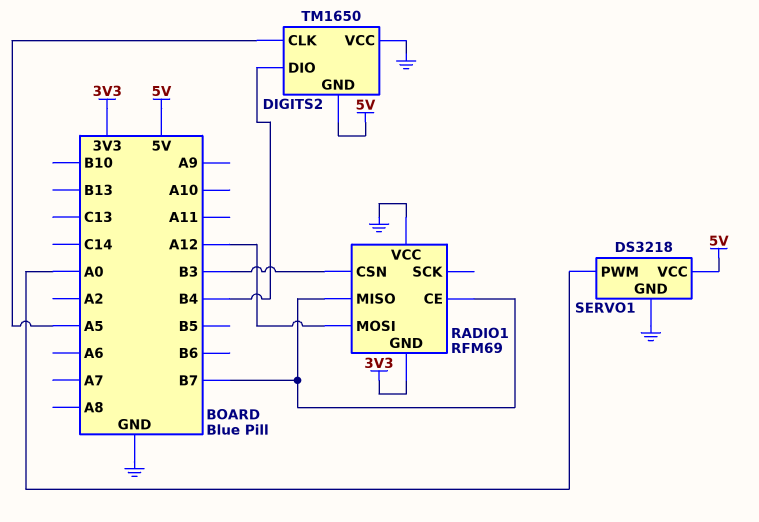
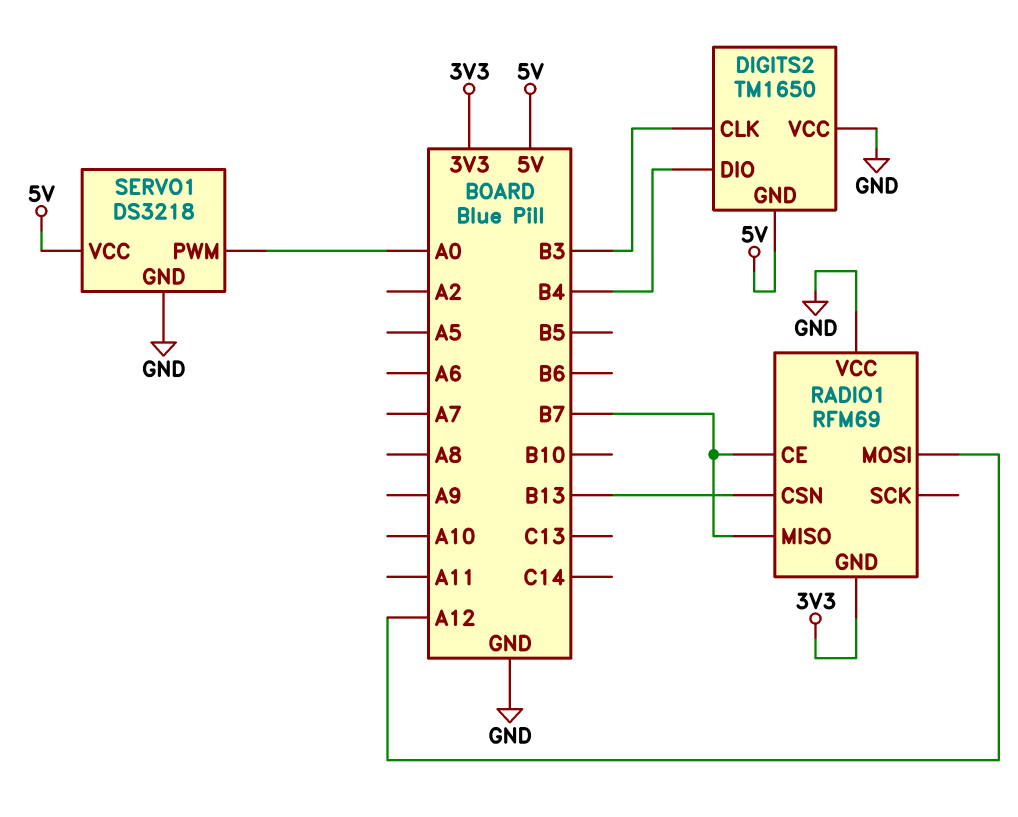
DIGITS2 pin CLK: A5 -> B3
RADIO1 pin CSN: B3 -> B13

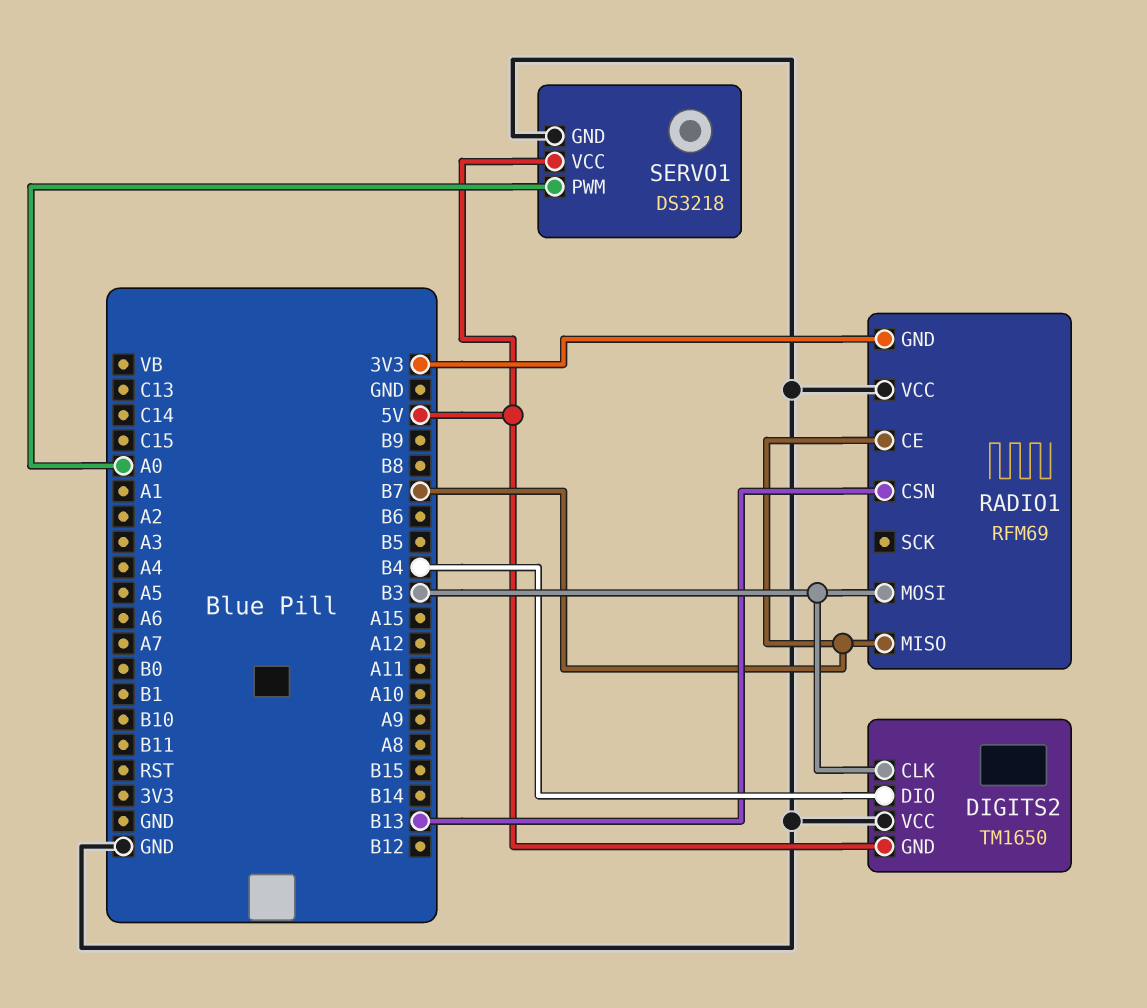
RADIO1 pin MOSI: A12 -> B3

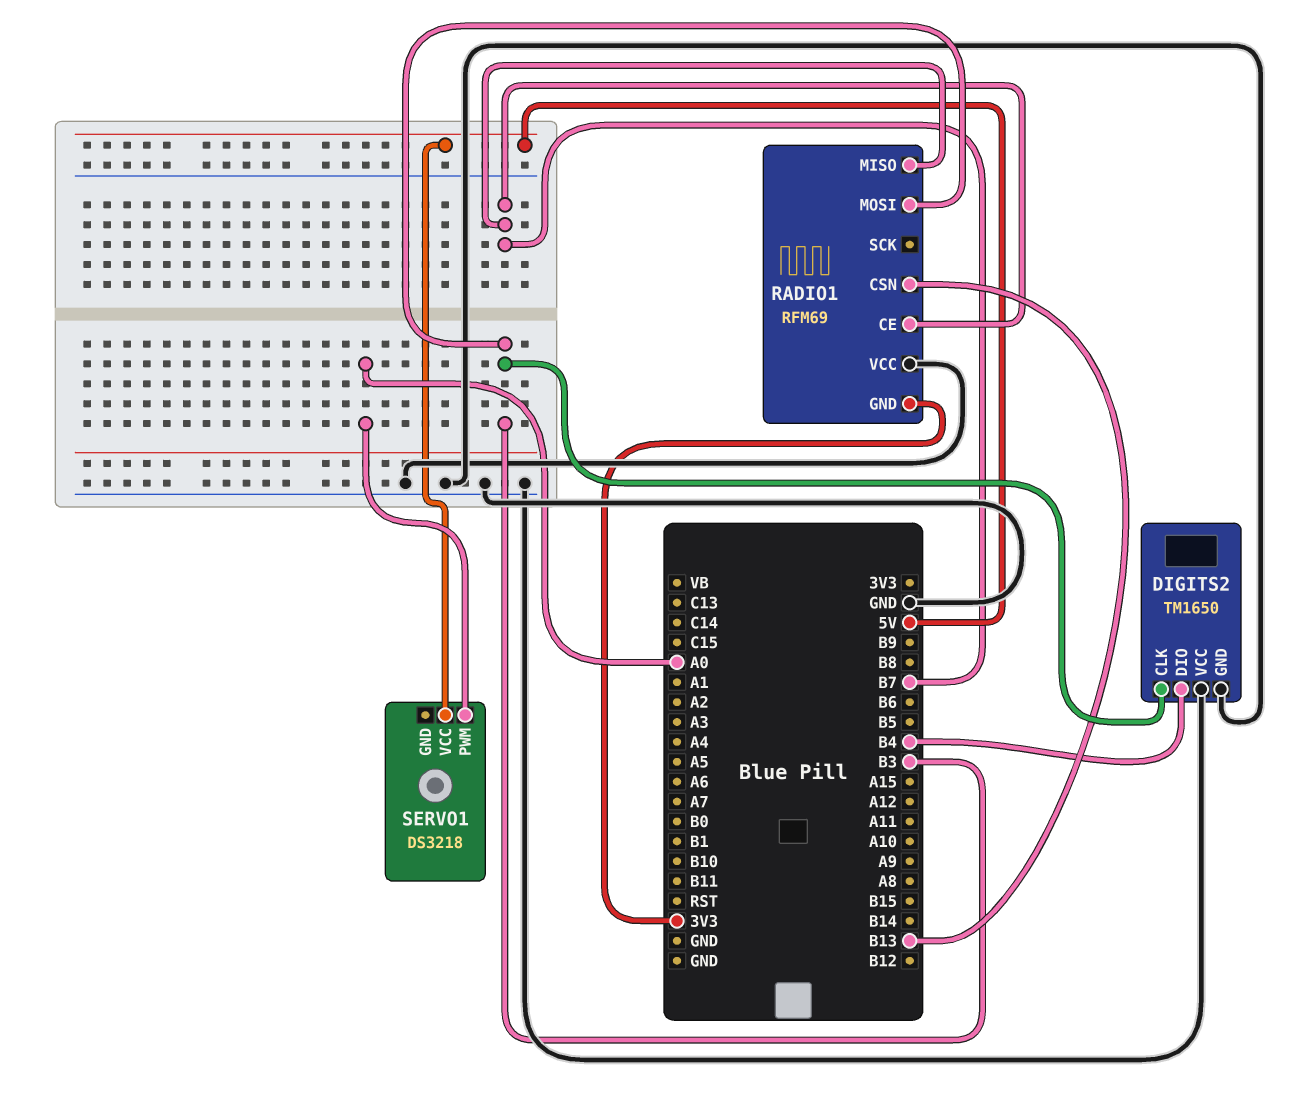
DIGITS2 pin GND: 5V -> GND
SERVO1 pin GND: GND -> none

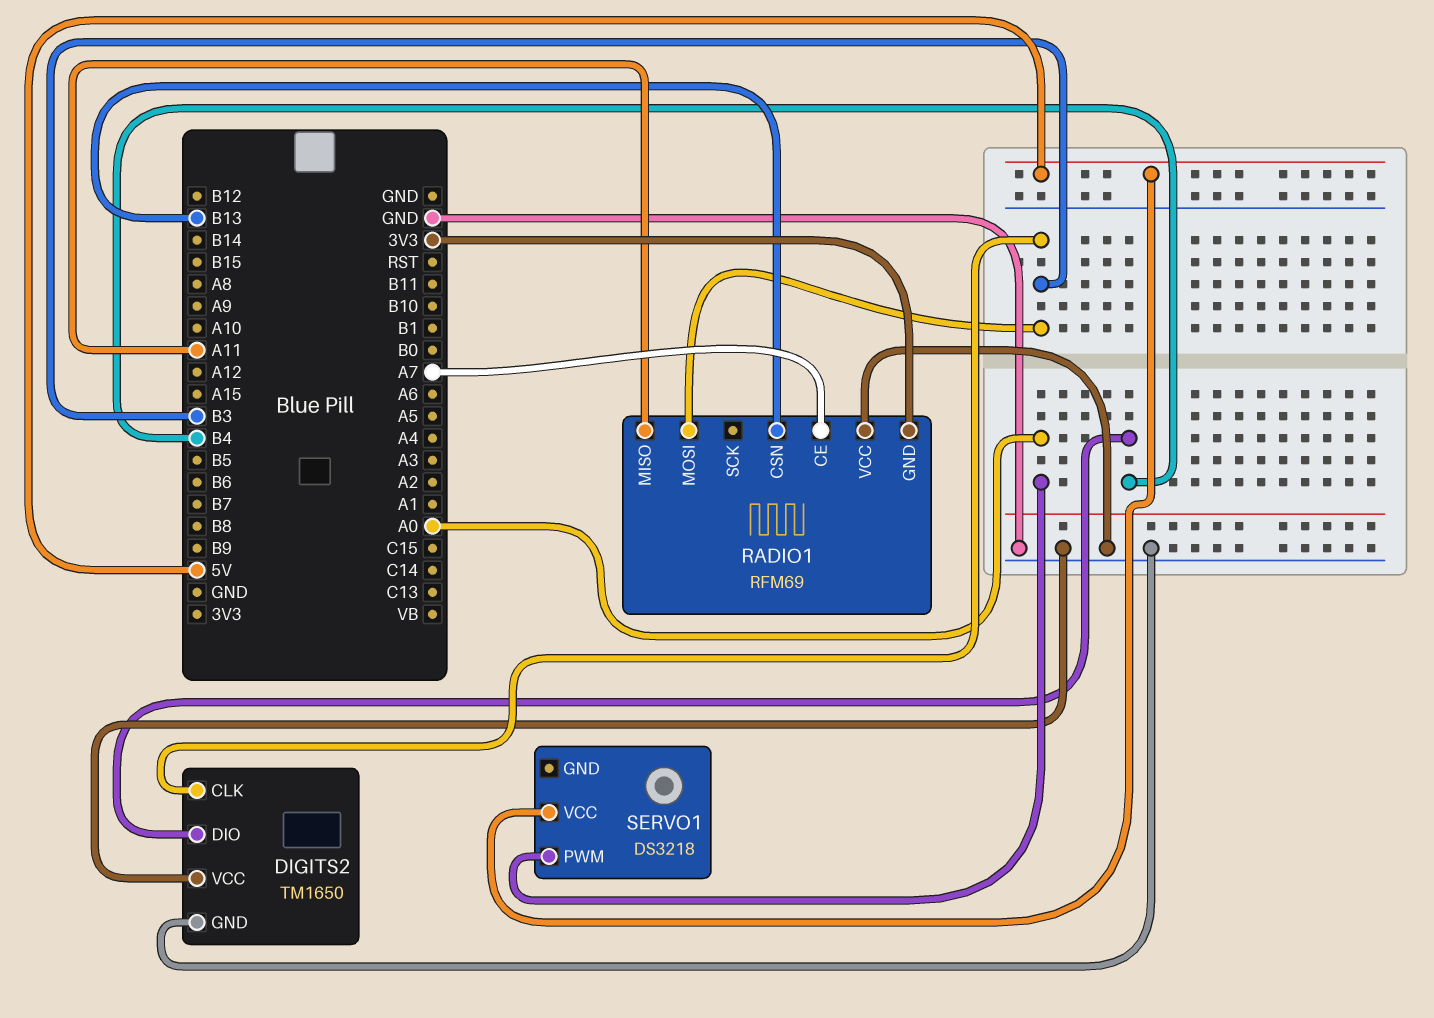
RADIO1 pin CE: B7 -> A7
RADIO1 pin MISO: B7 -> A11

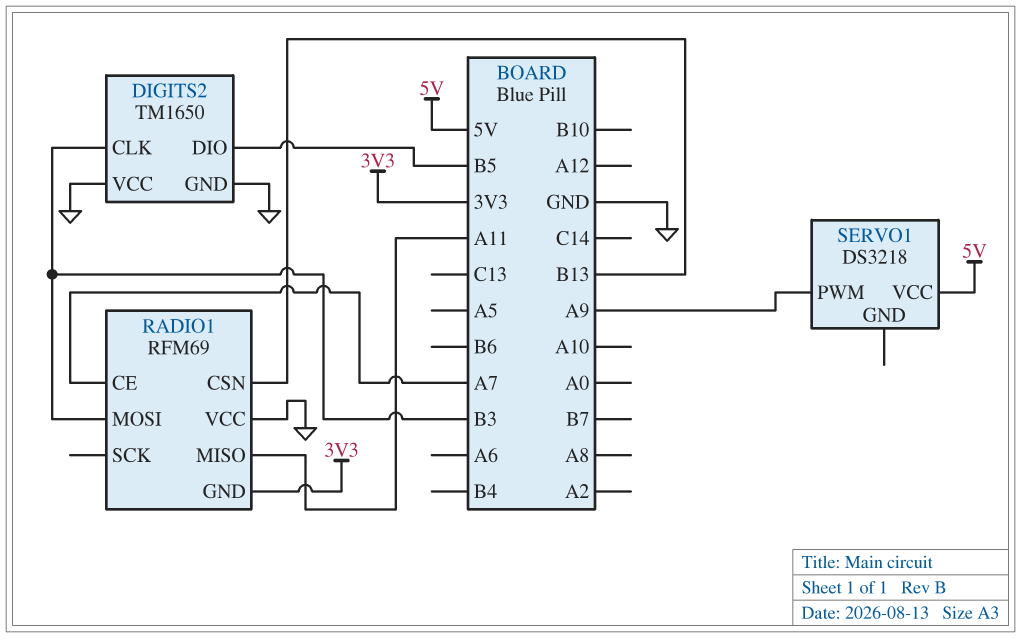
DIGITS2 pin DIO: B4 -> B5
SERVO1 pin PWM: A0 -> A9

